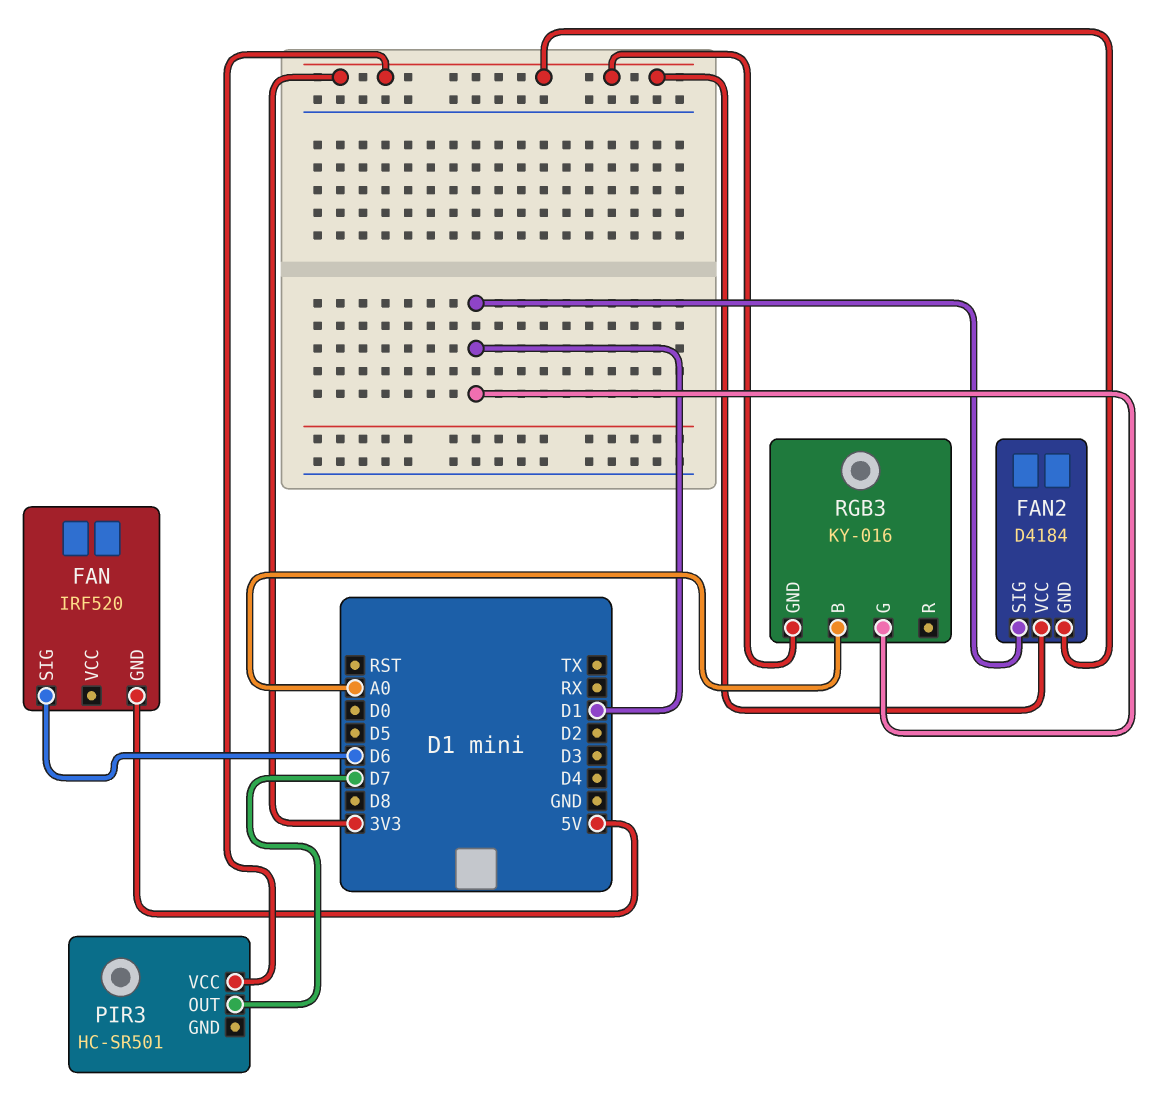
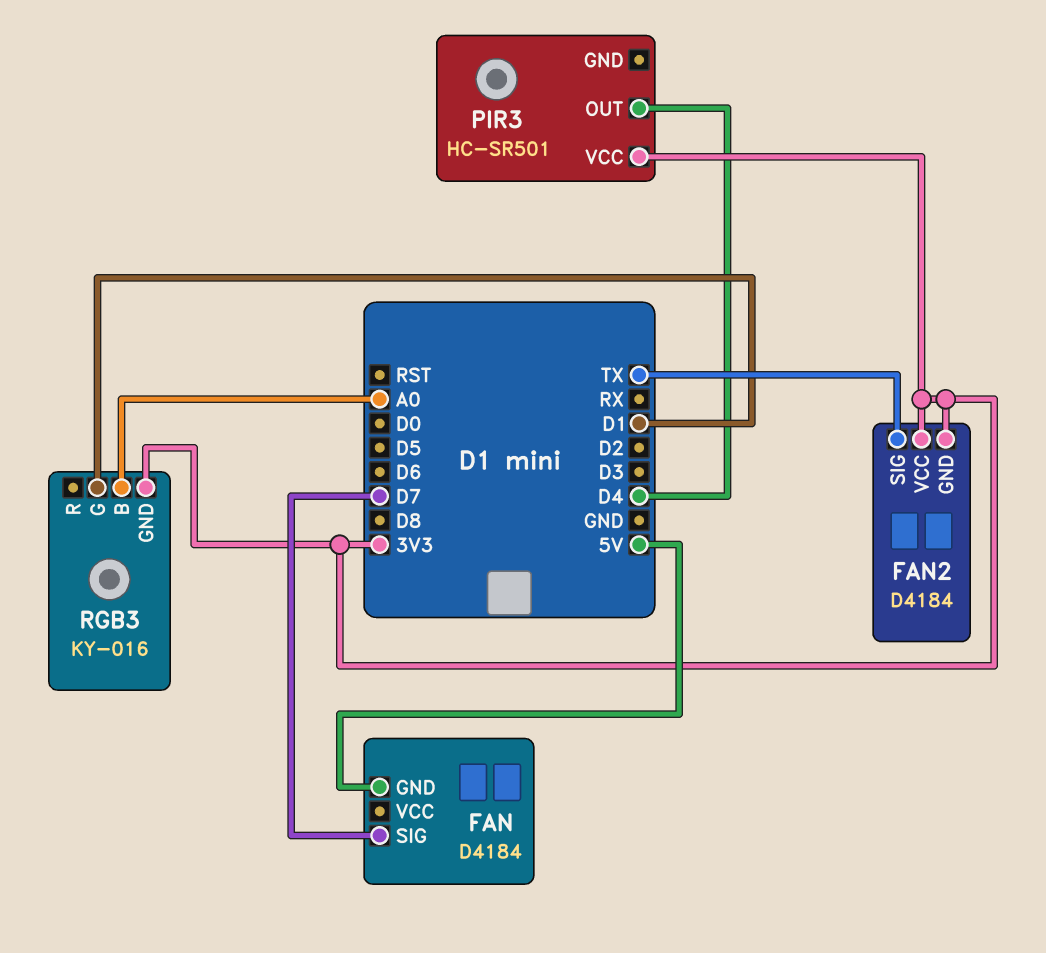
FAN: IRF520 -> D4184
FAN pin SIG: D6 -> D7
FAN2 pin SIG: D1 -> TX
PIR3 pin OUT: D7 -> D4

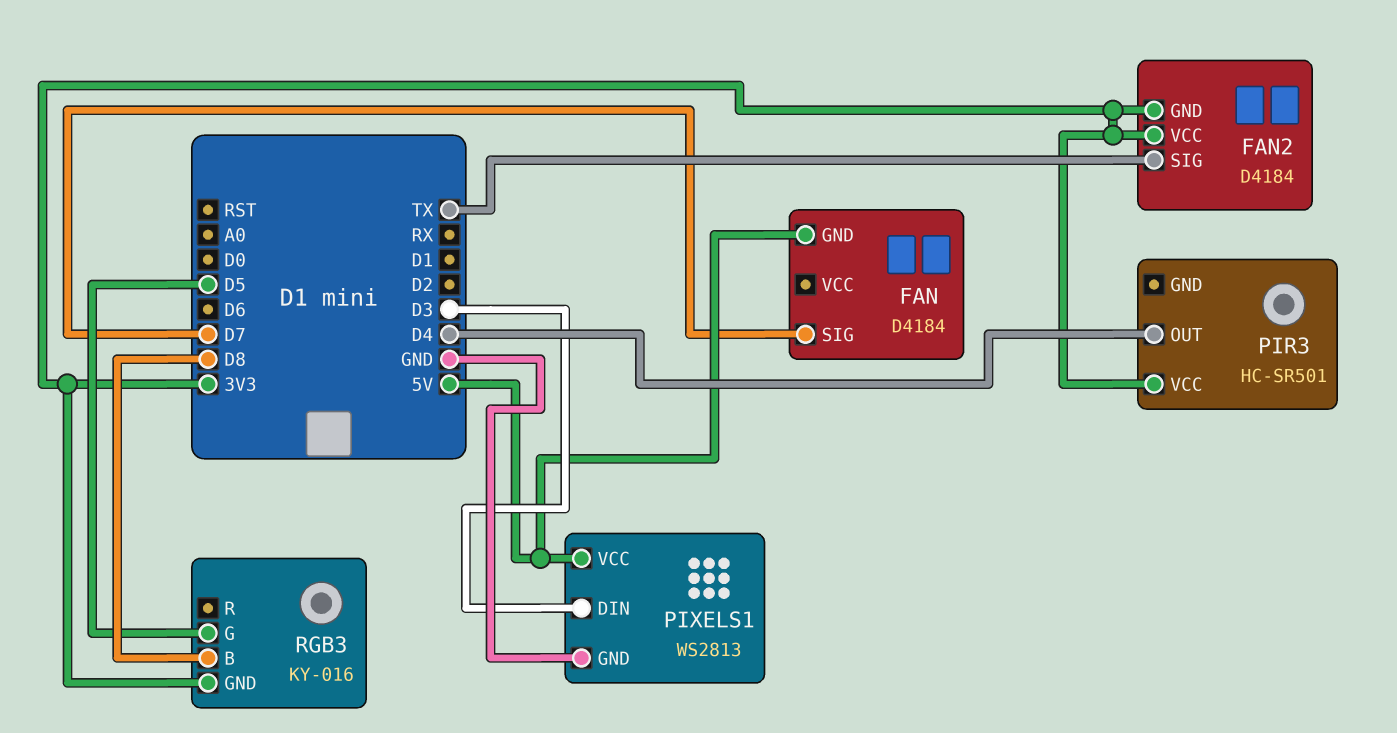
PIXELS1: none -> WS2813
PIXELS1 pin DIN: none -> D3
PIXELS1 pin GND: none -> GND
PIXELS1 pin VCC: none -> 5V
RGB3 pin B: A0 -> D8
RGB3 pin G: D1 -> D5

